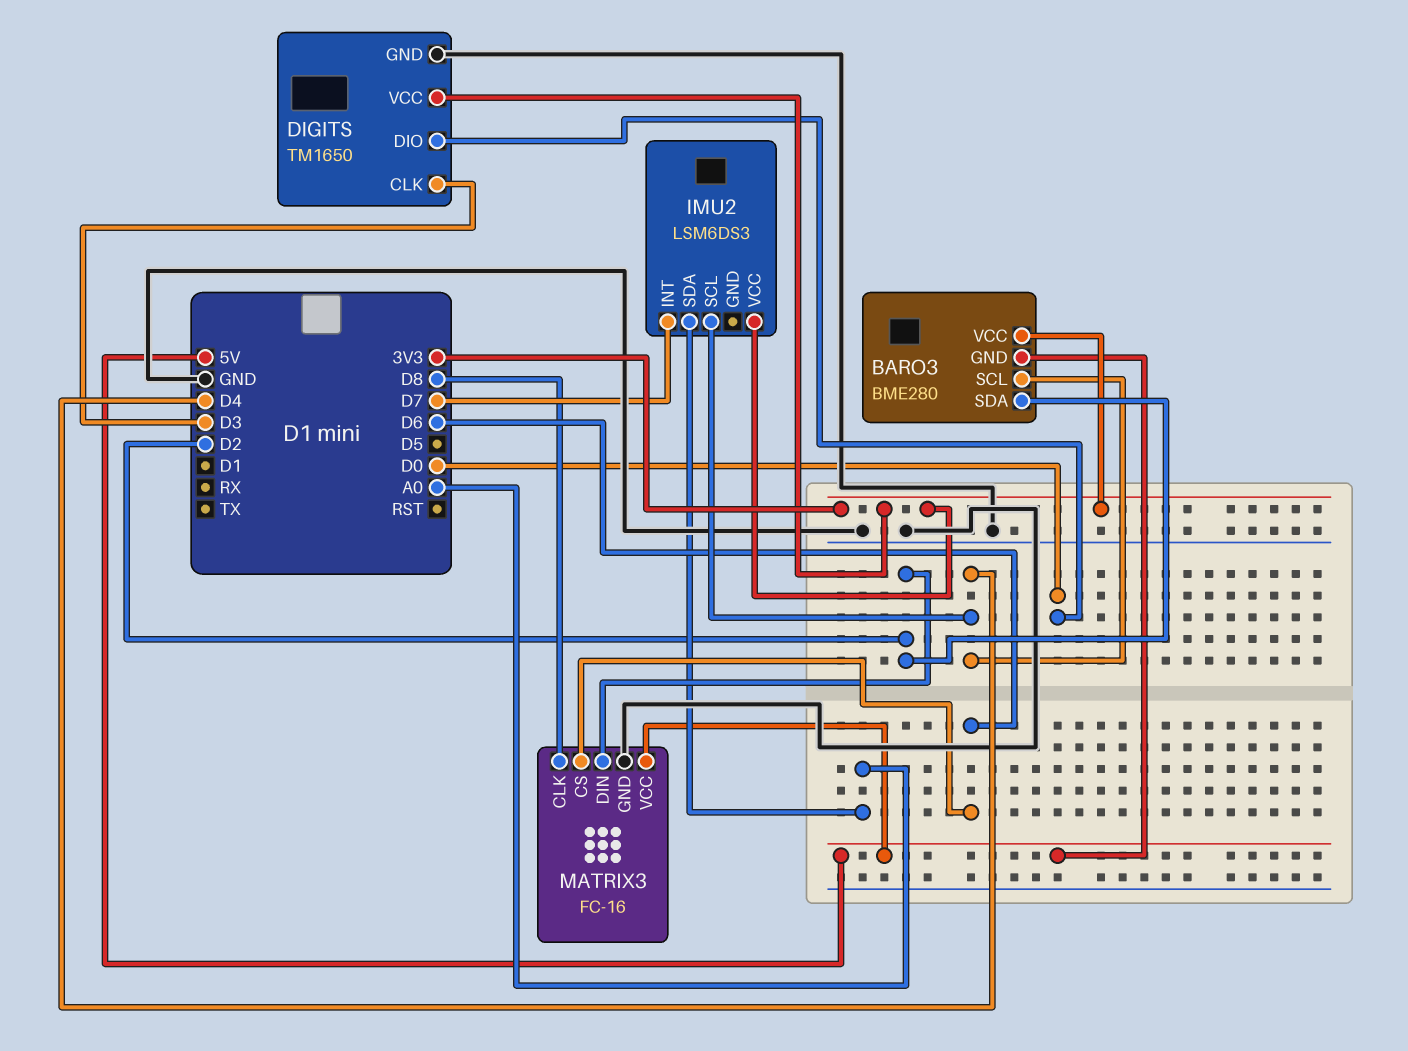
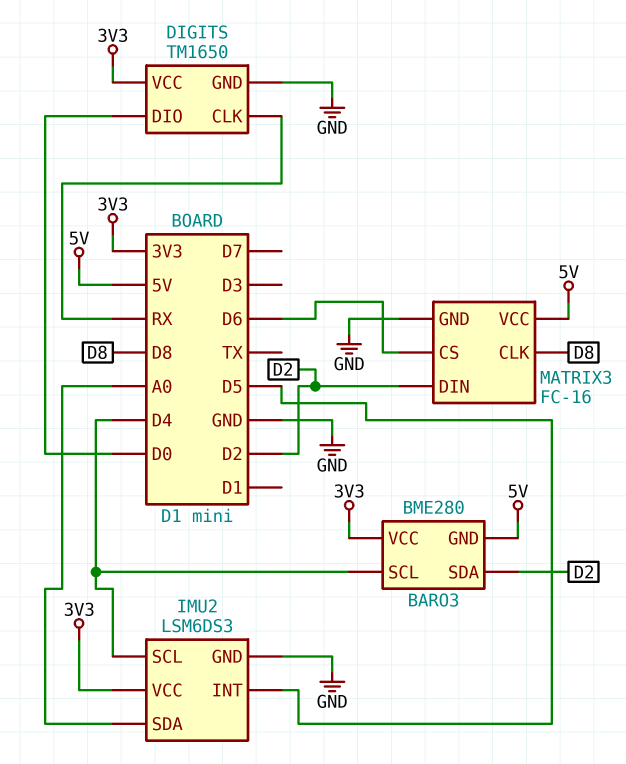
DIGITS pin CLK: D3 -> RX
IMU2 pin GND: none -> GND
IMU2 pin INT: D7 -> D5

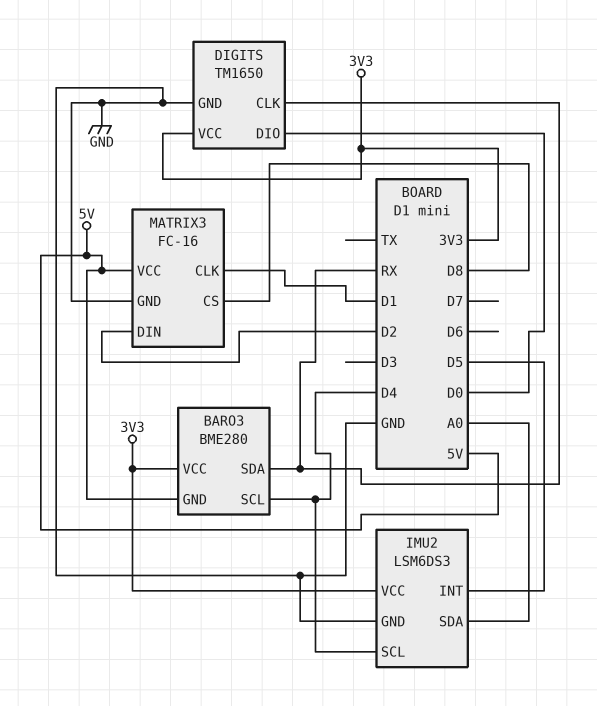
BARO3 pin SDA: D2 -> RX
MATRIX3 pin CLK: D8 -> D1
MATRIX3 pin CS: D6 -> D8

